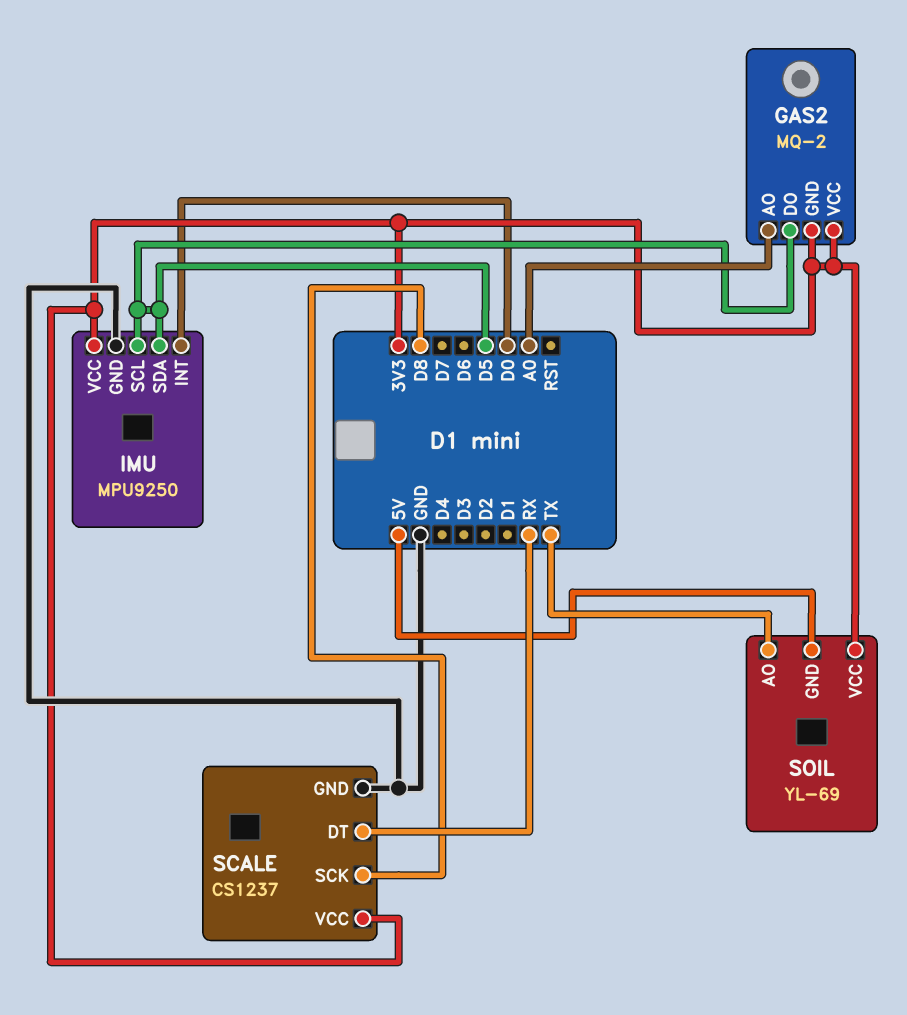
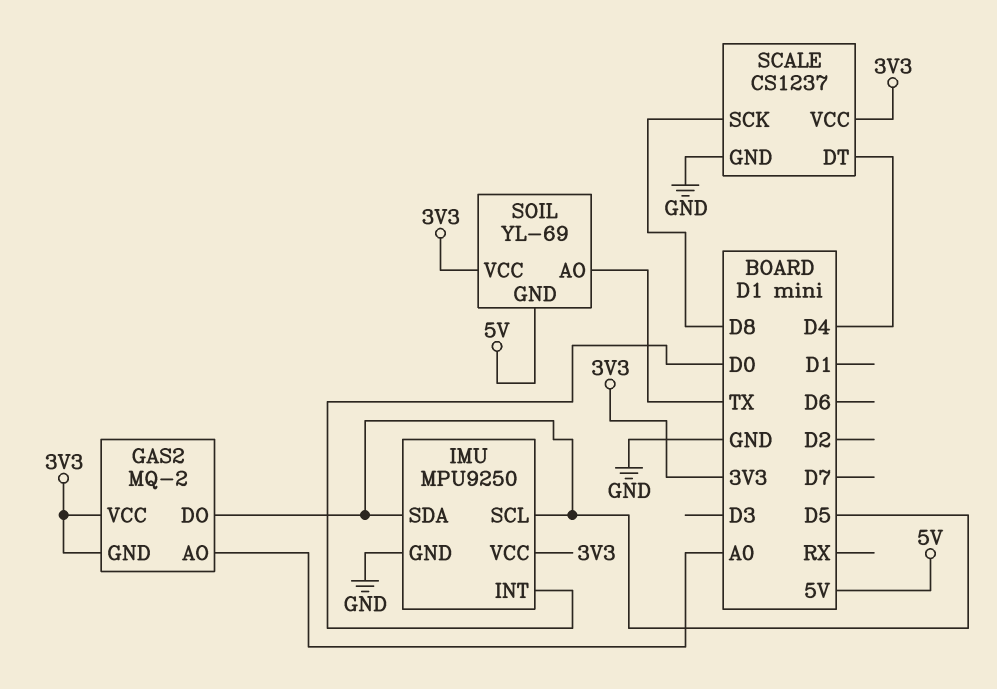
SCALE pin DT: RX -> D4

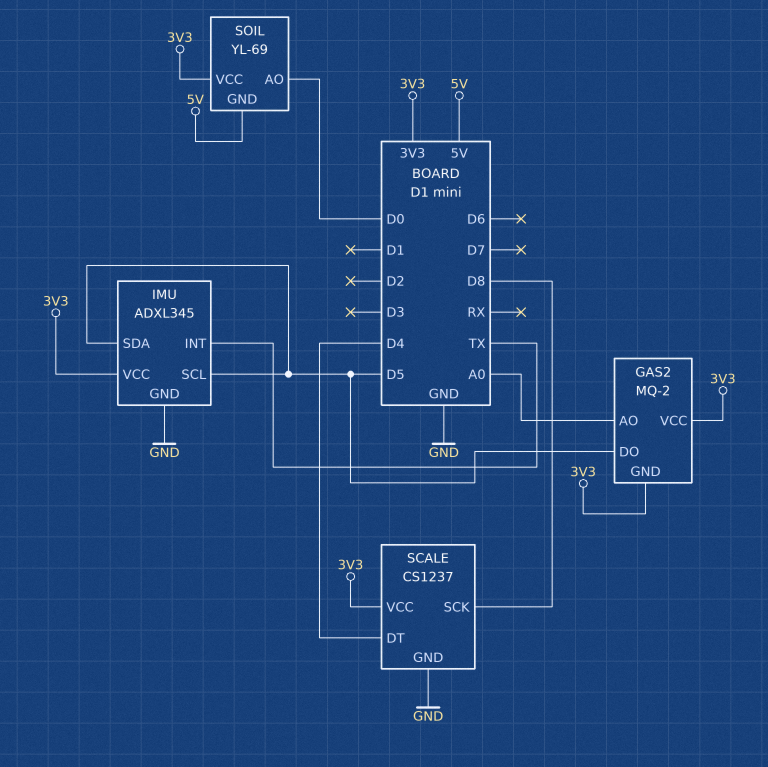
IMU: MPU9250 -> ADXL345
IMU pin INT: D0 -> TX
SOIL pin AO: TX -> D0

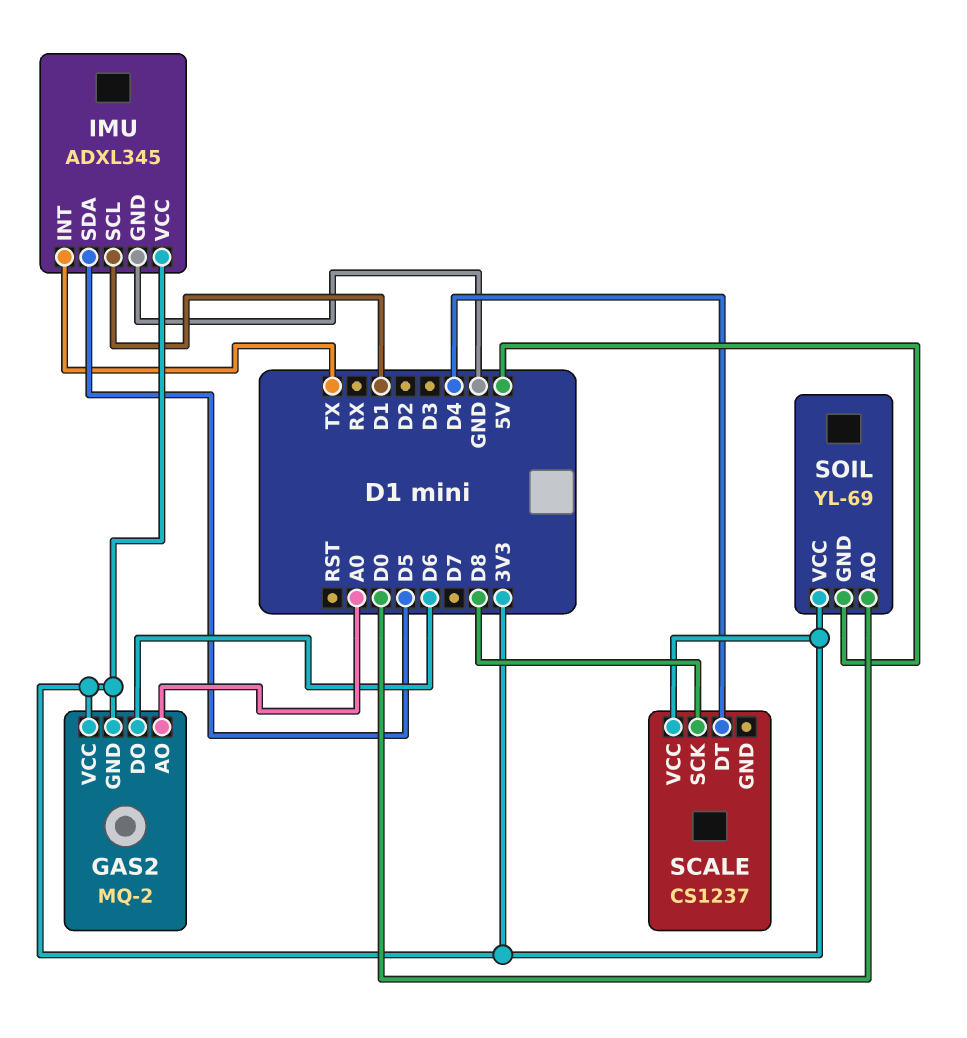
GAS2 pin DO: D5 -> D6
IMU pin SCL: D5 -> D1
SCALE pin GND: GND -> none

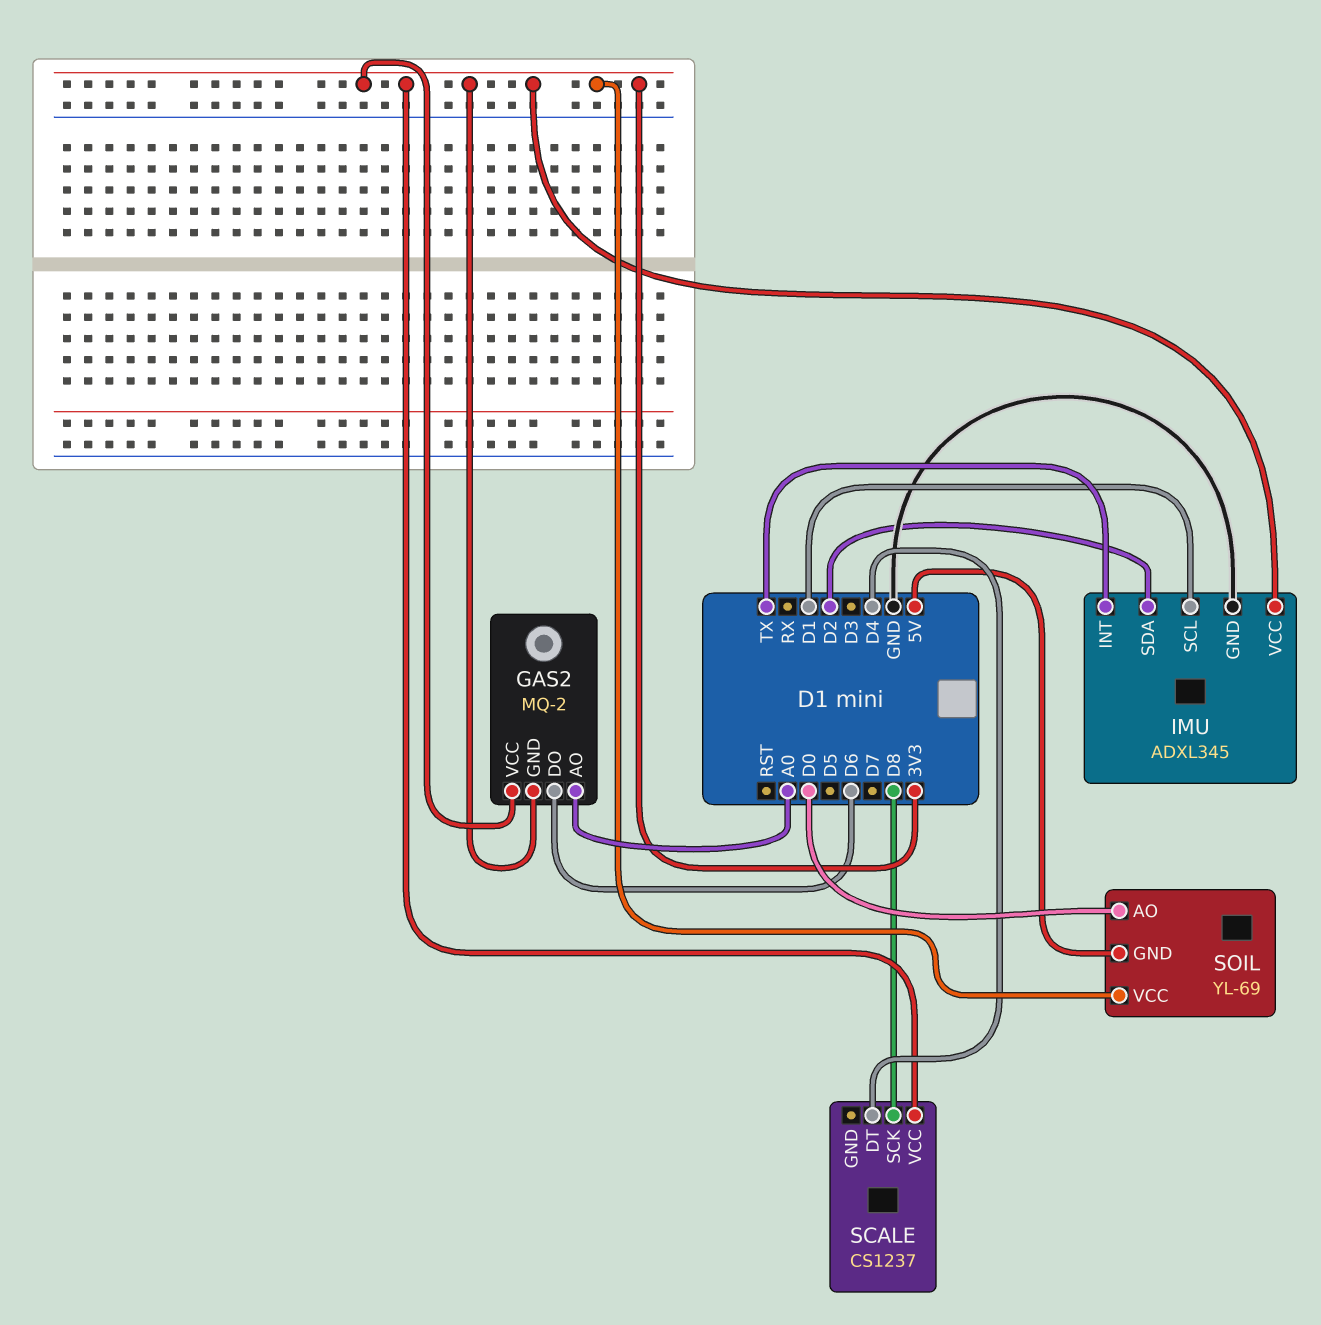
IMU pin SDA: D5 -> D2

